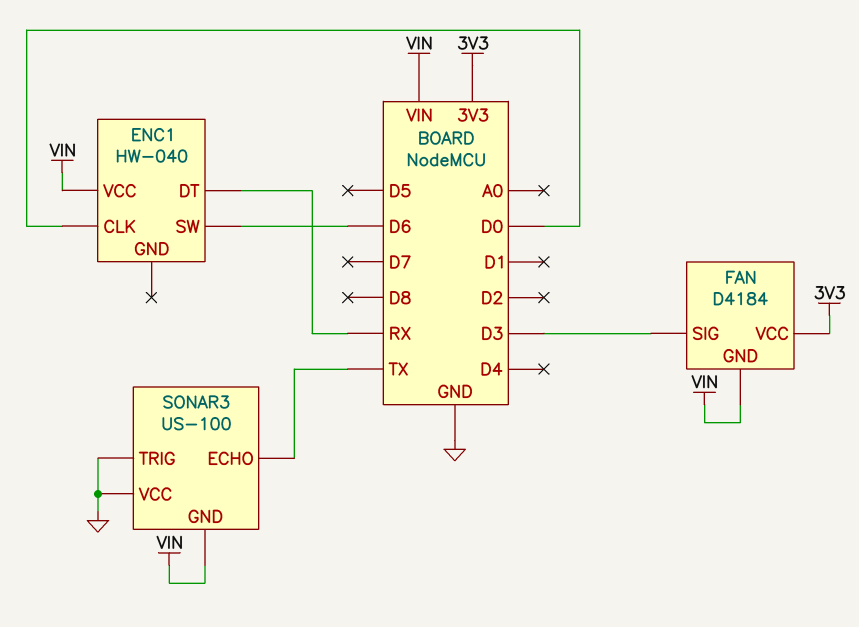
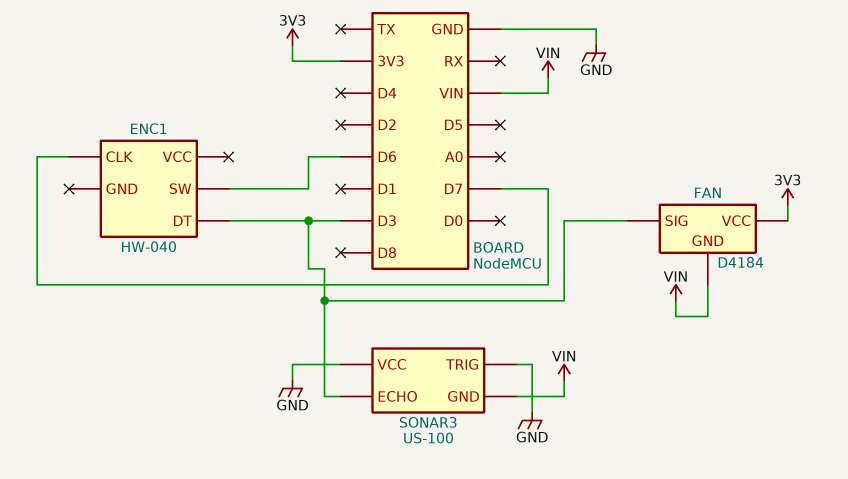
ENC1 pin CLK: D0 -> D7
ENC1 pin DT: RX -> D3
ENC1 pin VCC: VIN -> none
SONAR3 pin ECHO: TX -> D3

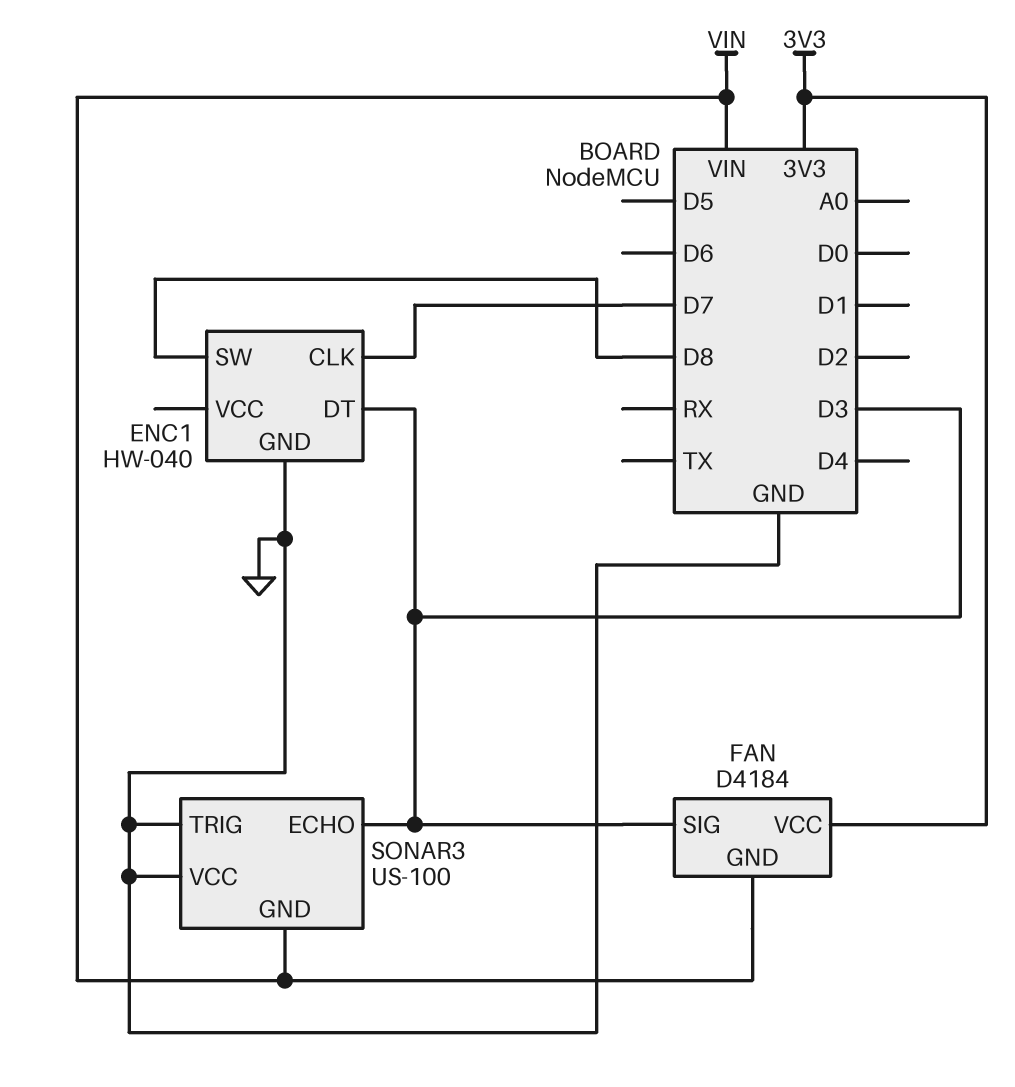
ENC1 pin GND: none -> GND
ENC1 pin SW: D6 -> D8

